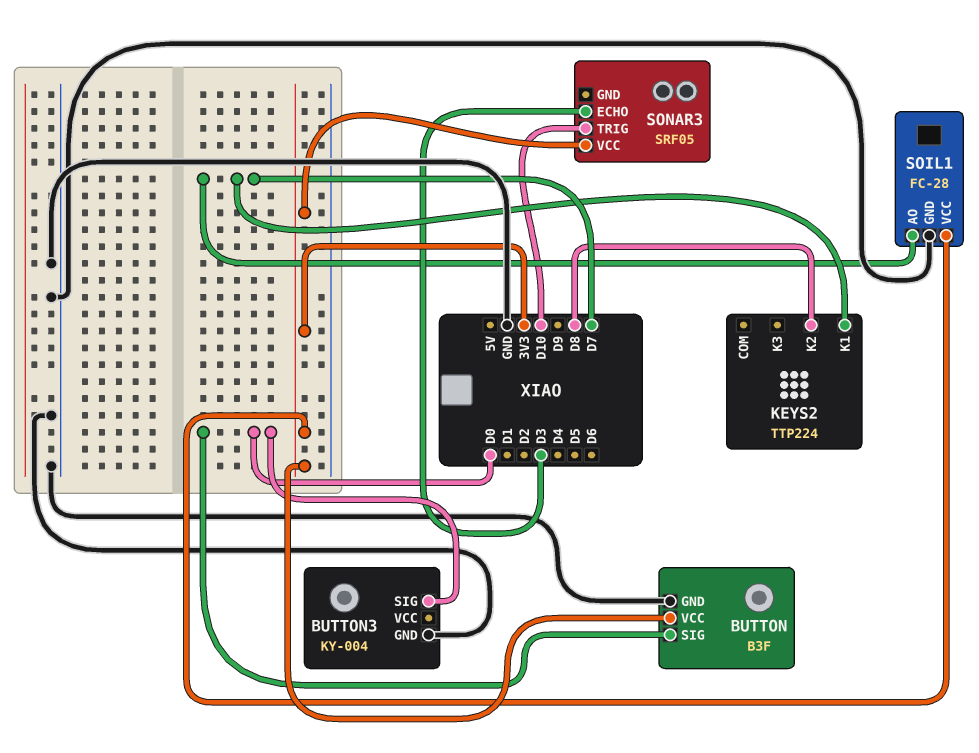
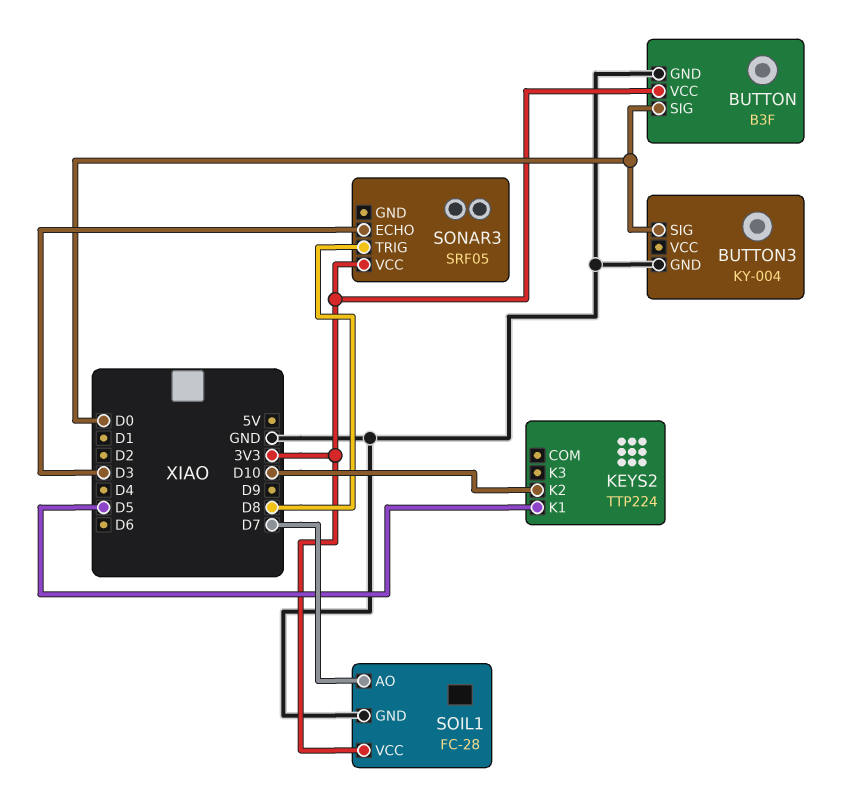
KEYS2 pin K1: D7 -> D5
KEYS2 pin K2: D8 -> D10
SONAR3 pin TRIG: D10 -> D8

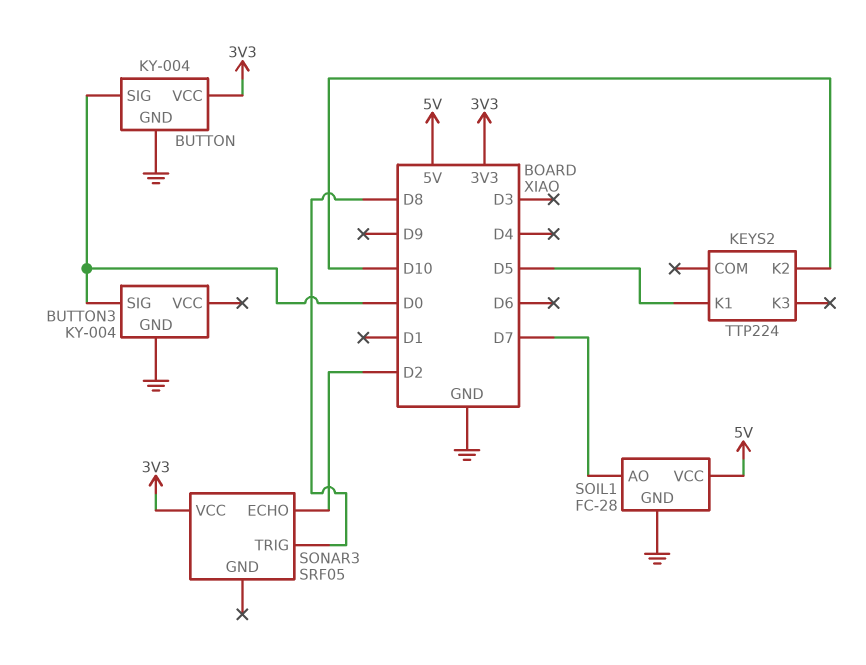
BUTTON: B3F -> KY-004
SOIL1 pin VCC: 3V3 -> 5V
SONAR3 pin ECHO: D3 -> D2

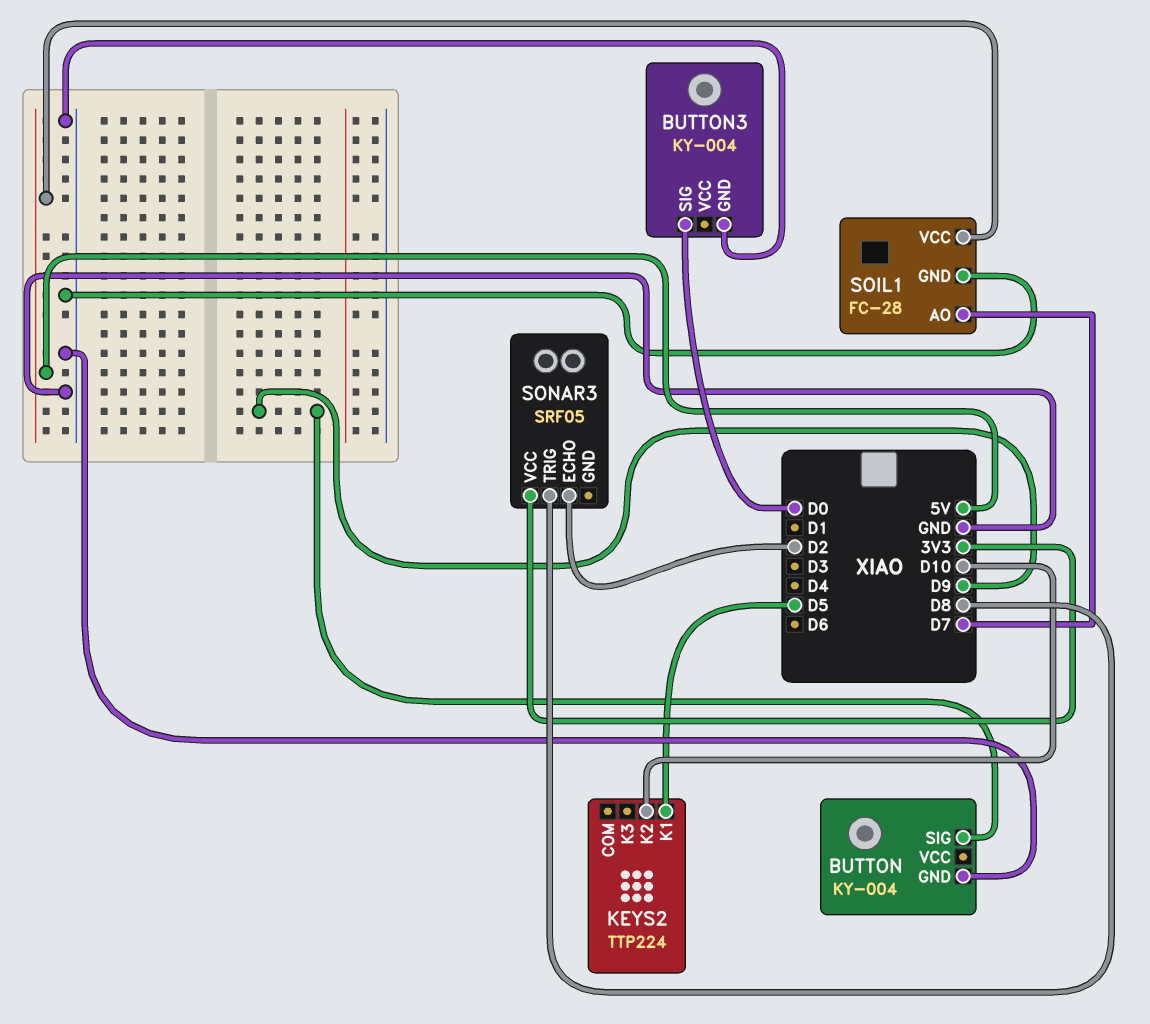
BUTTON pin SIG: D0 -> D9
BUTTON pin VCC: 3V3 -> none

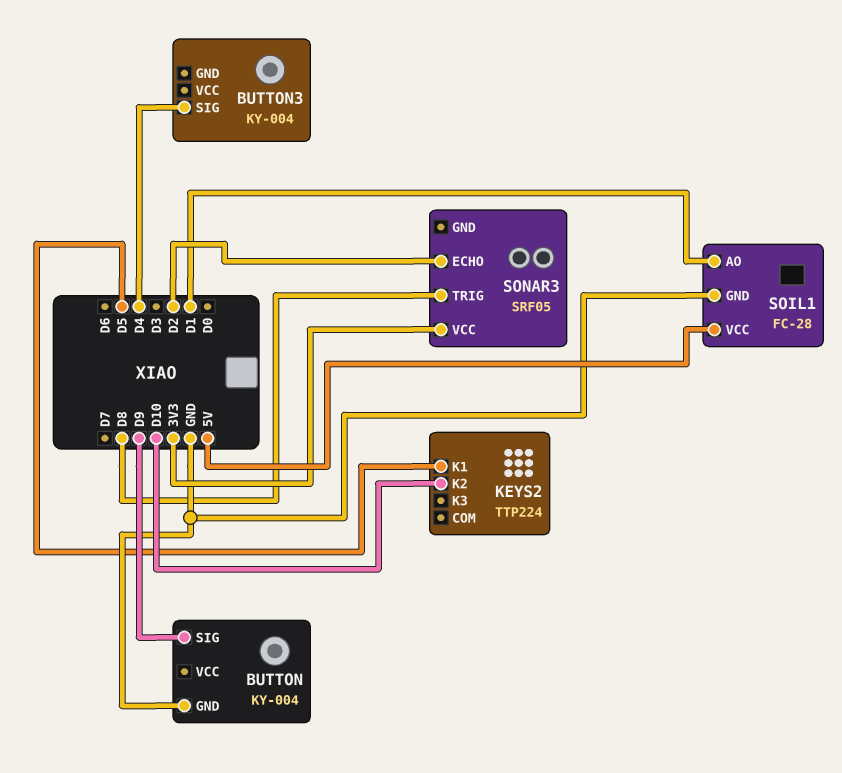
BUTTON3 pin GND: GND -> none
BUTTON3 pin SIG: D0 -> D4
SOIL1 pin AO: D7 -> D1

